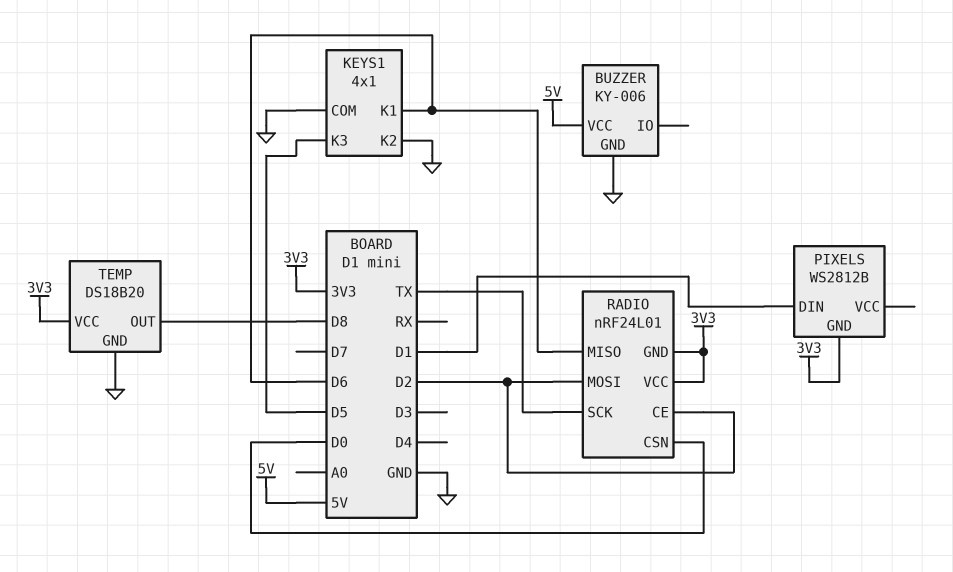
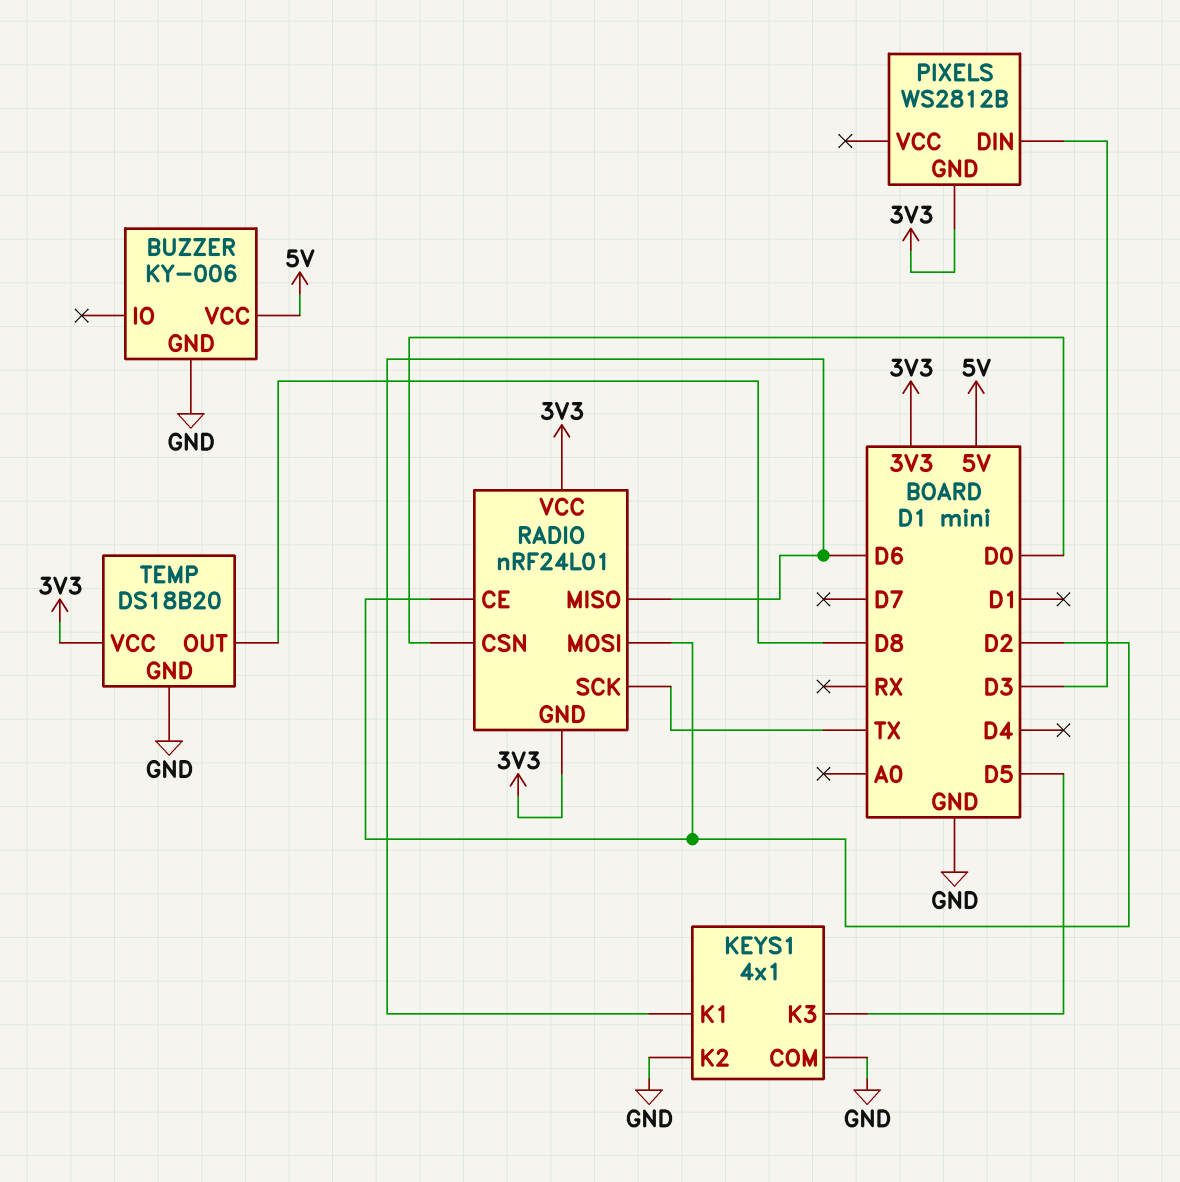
PIXELS pin DIN: D1 -> D3

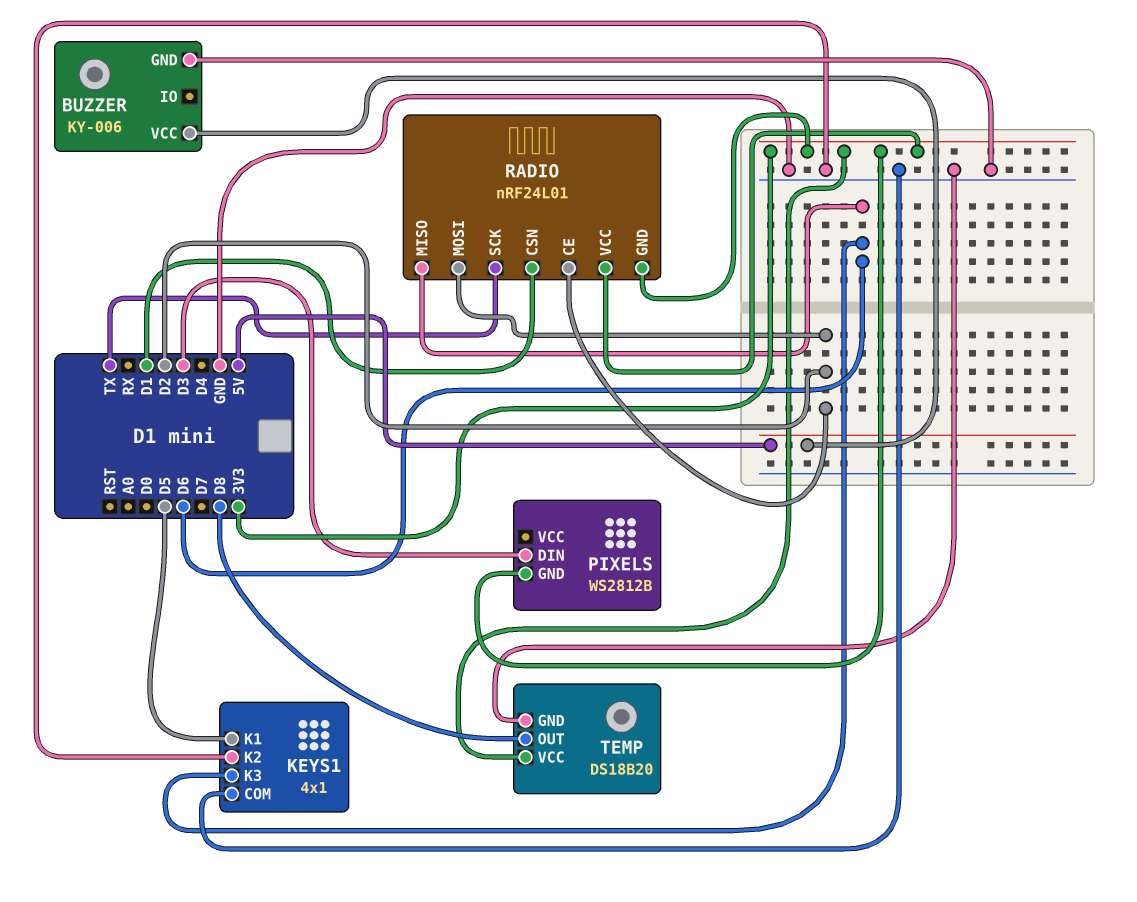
KEYS1 pin K1: D6 -> D5
KEYS1 pin K3: D5 -> D6
RADIO pin CSN: D0 -> D1

